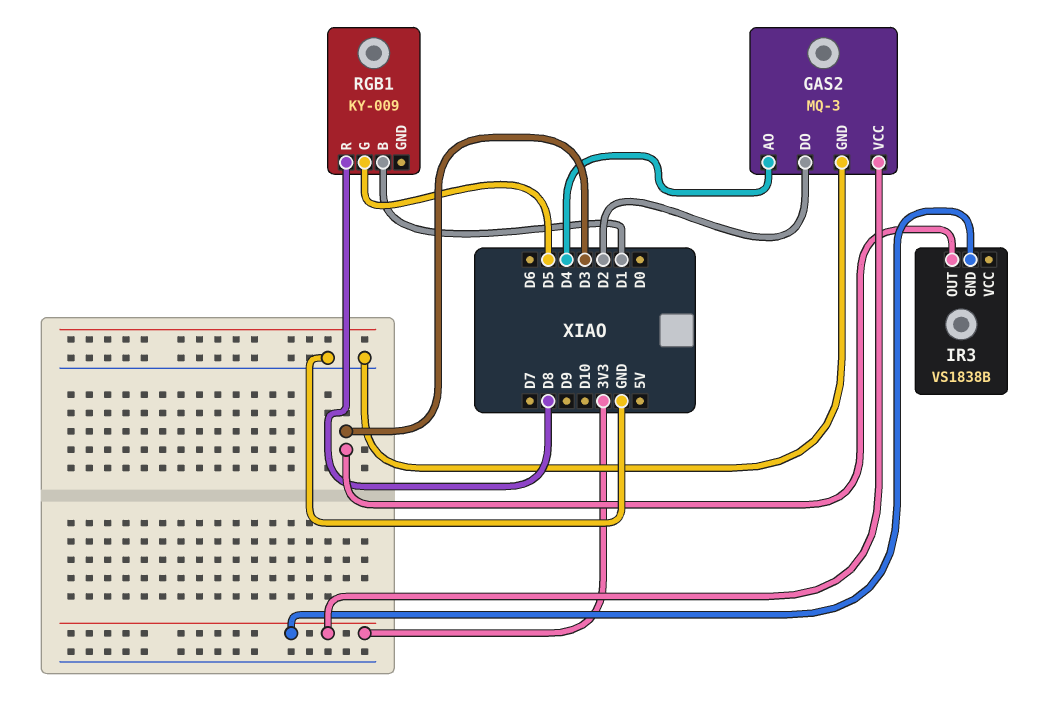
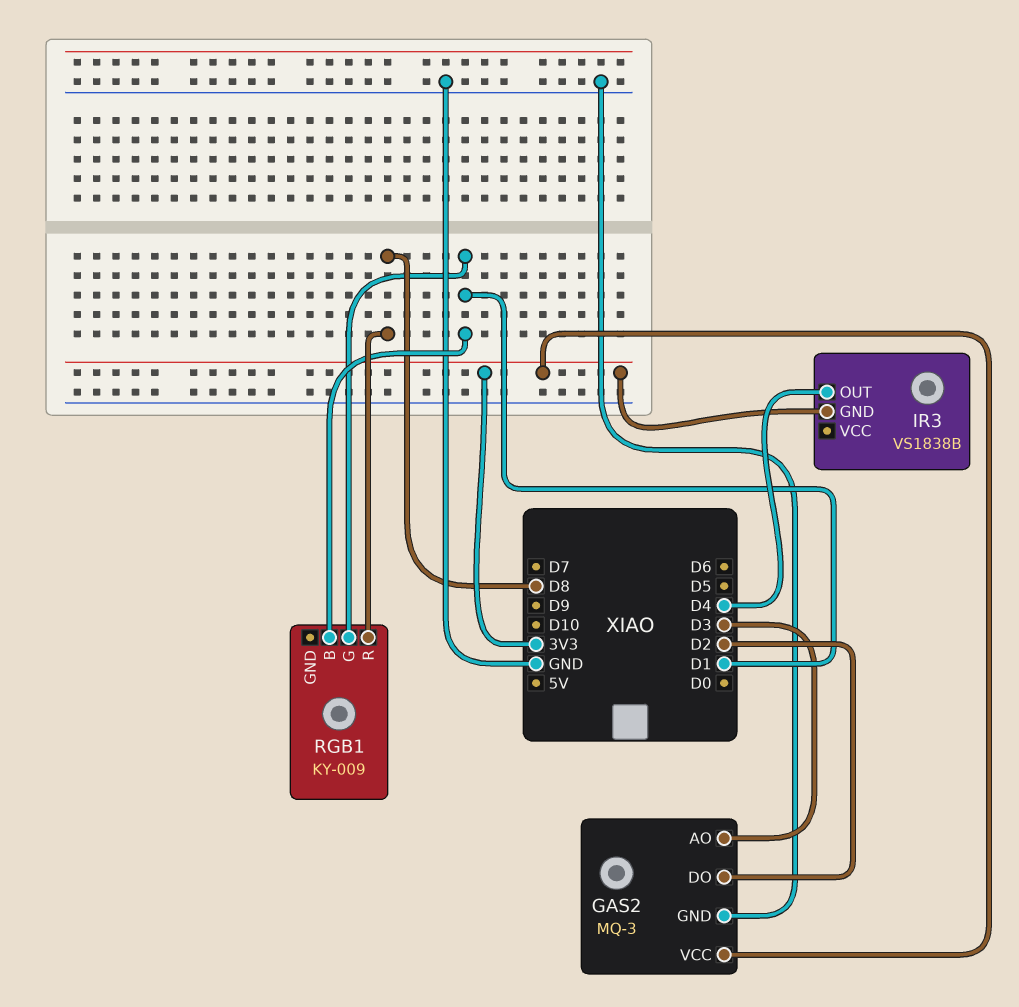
GAS2 pin AO: D4 -> D3
IR3 pin OUT: D3 -> D4
RGB1 pin G: D5 -> D1

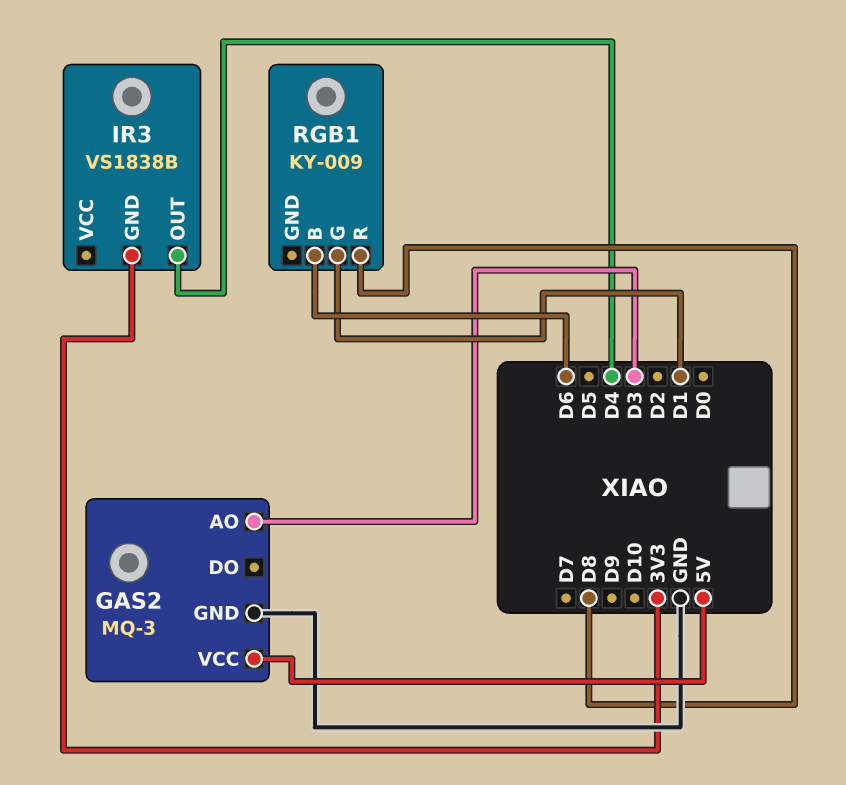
GAS2 pin DO: D2 -> none
GAS2 pin VCC: 3V3 -> 5V
RGB1 pin B: D1 -> D6

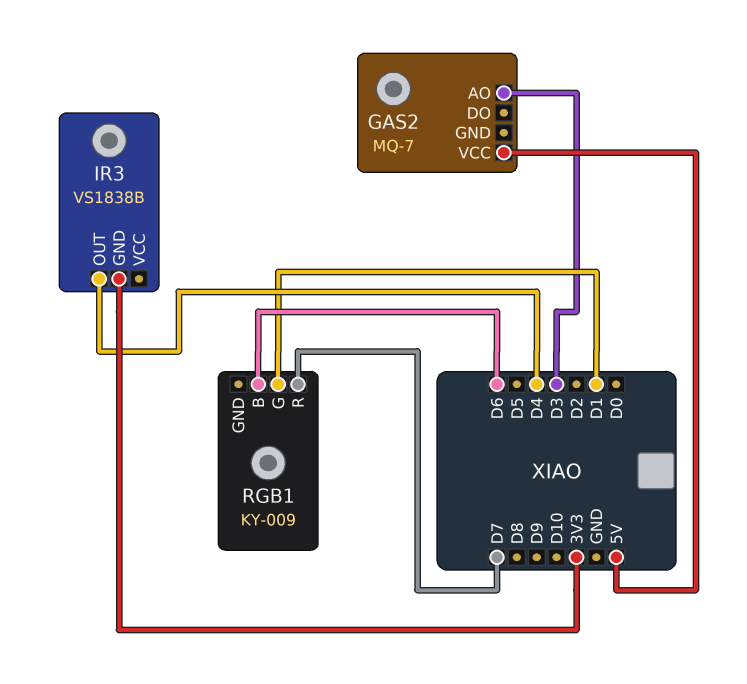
GAS2: MQ-3 -> MQ-7
GAS2 pin GND: GND -> none
RGB1 pin R: D8 -> D7

